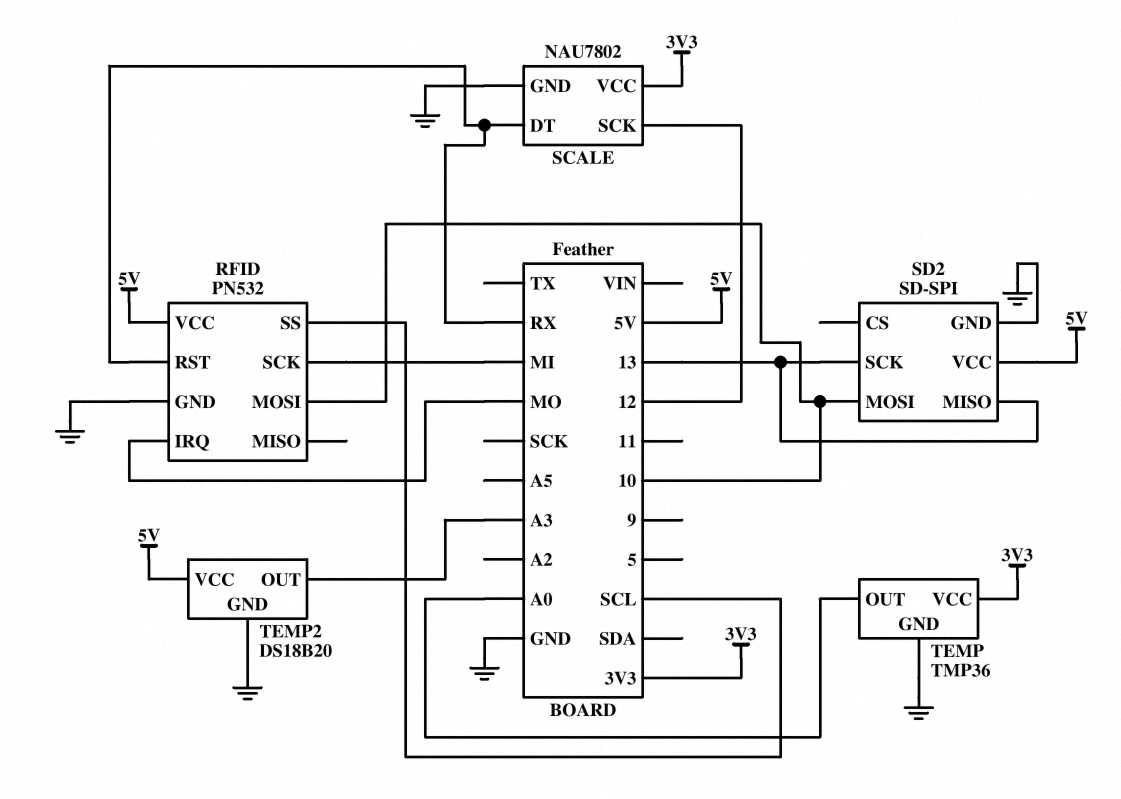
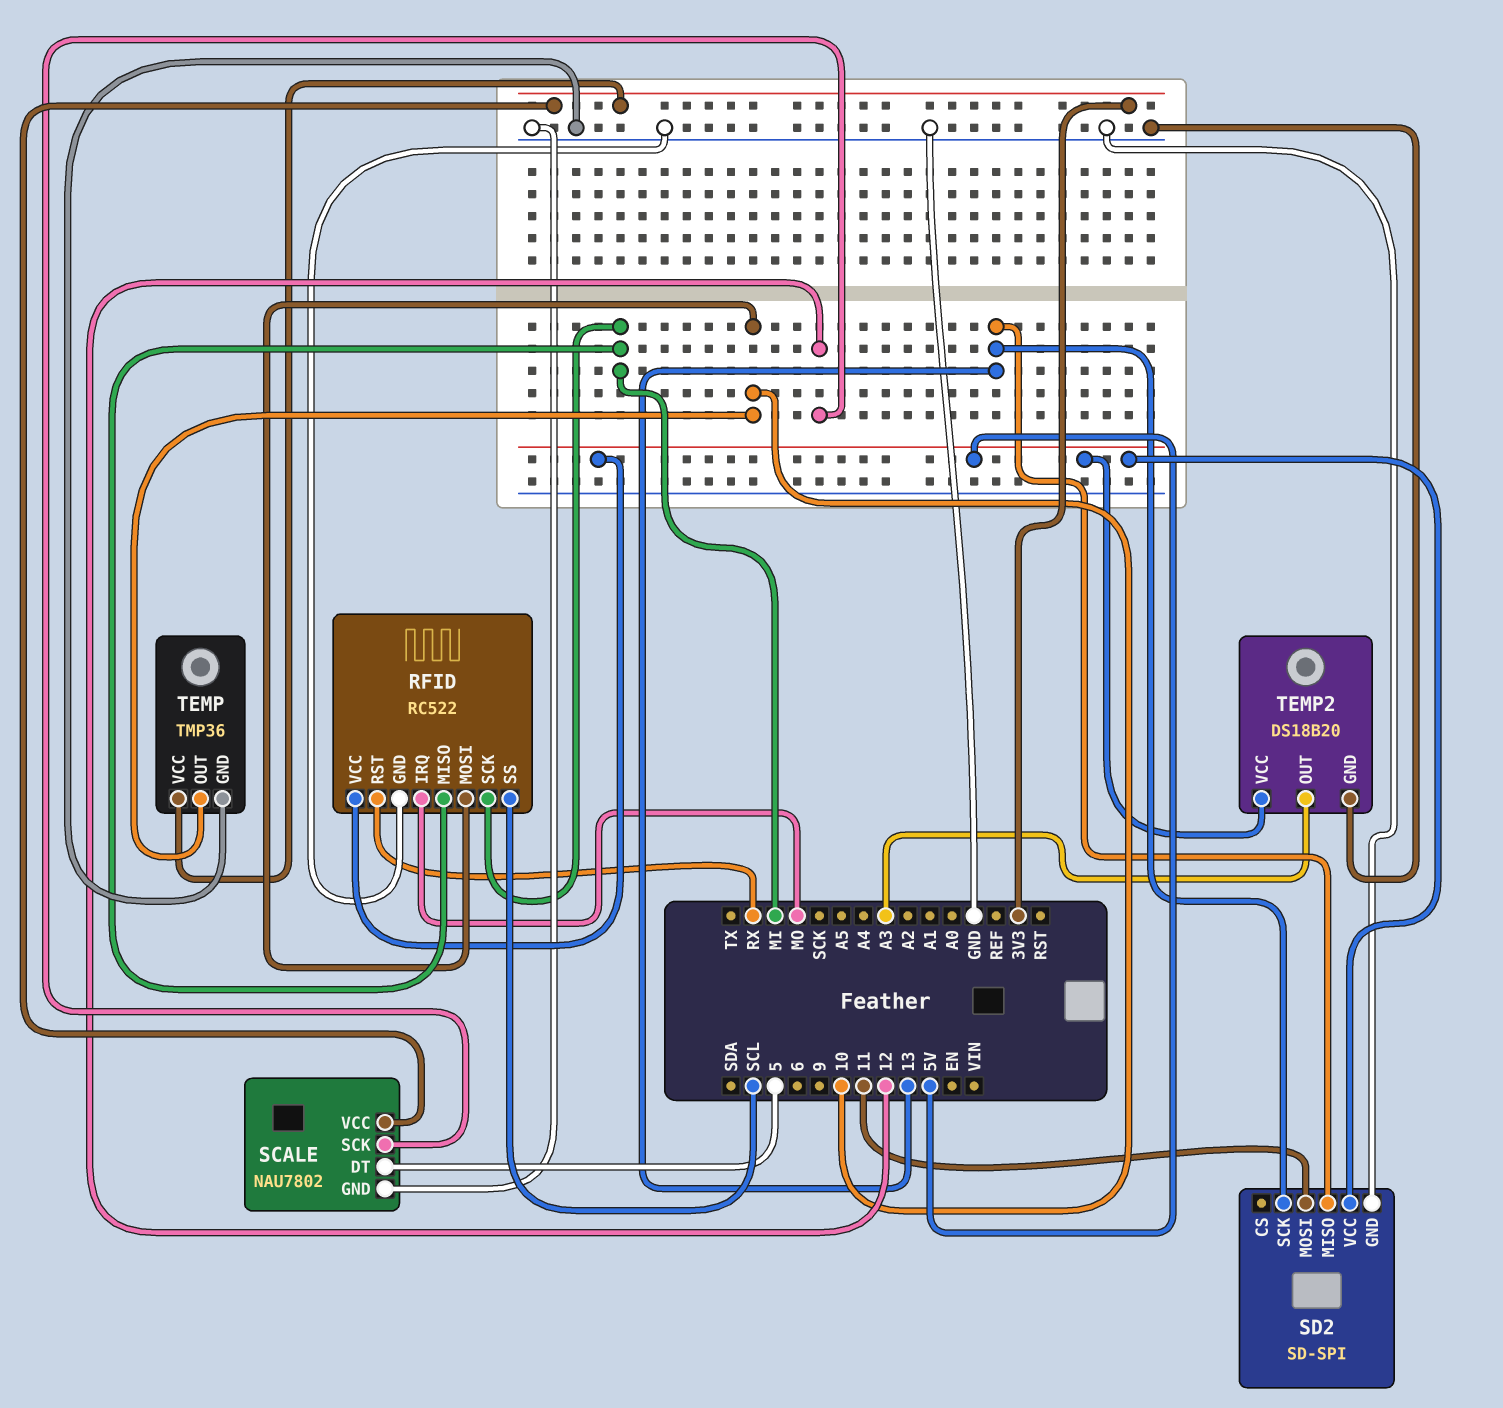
RFID: PN532 -> RC522
RFID pin MISO: none -> MI
SCALE pin DT: RX -> 5
SD2 pin MOSI: 10 -> 11
TEMP pin OUT: A0 -> 10

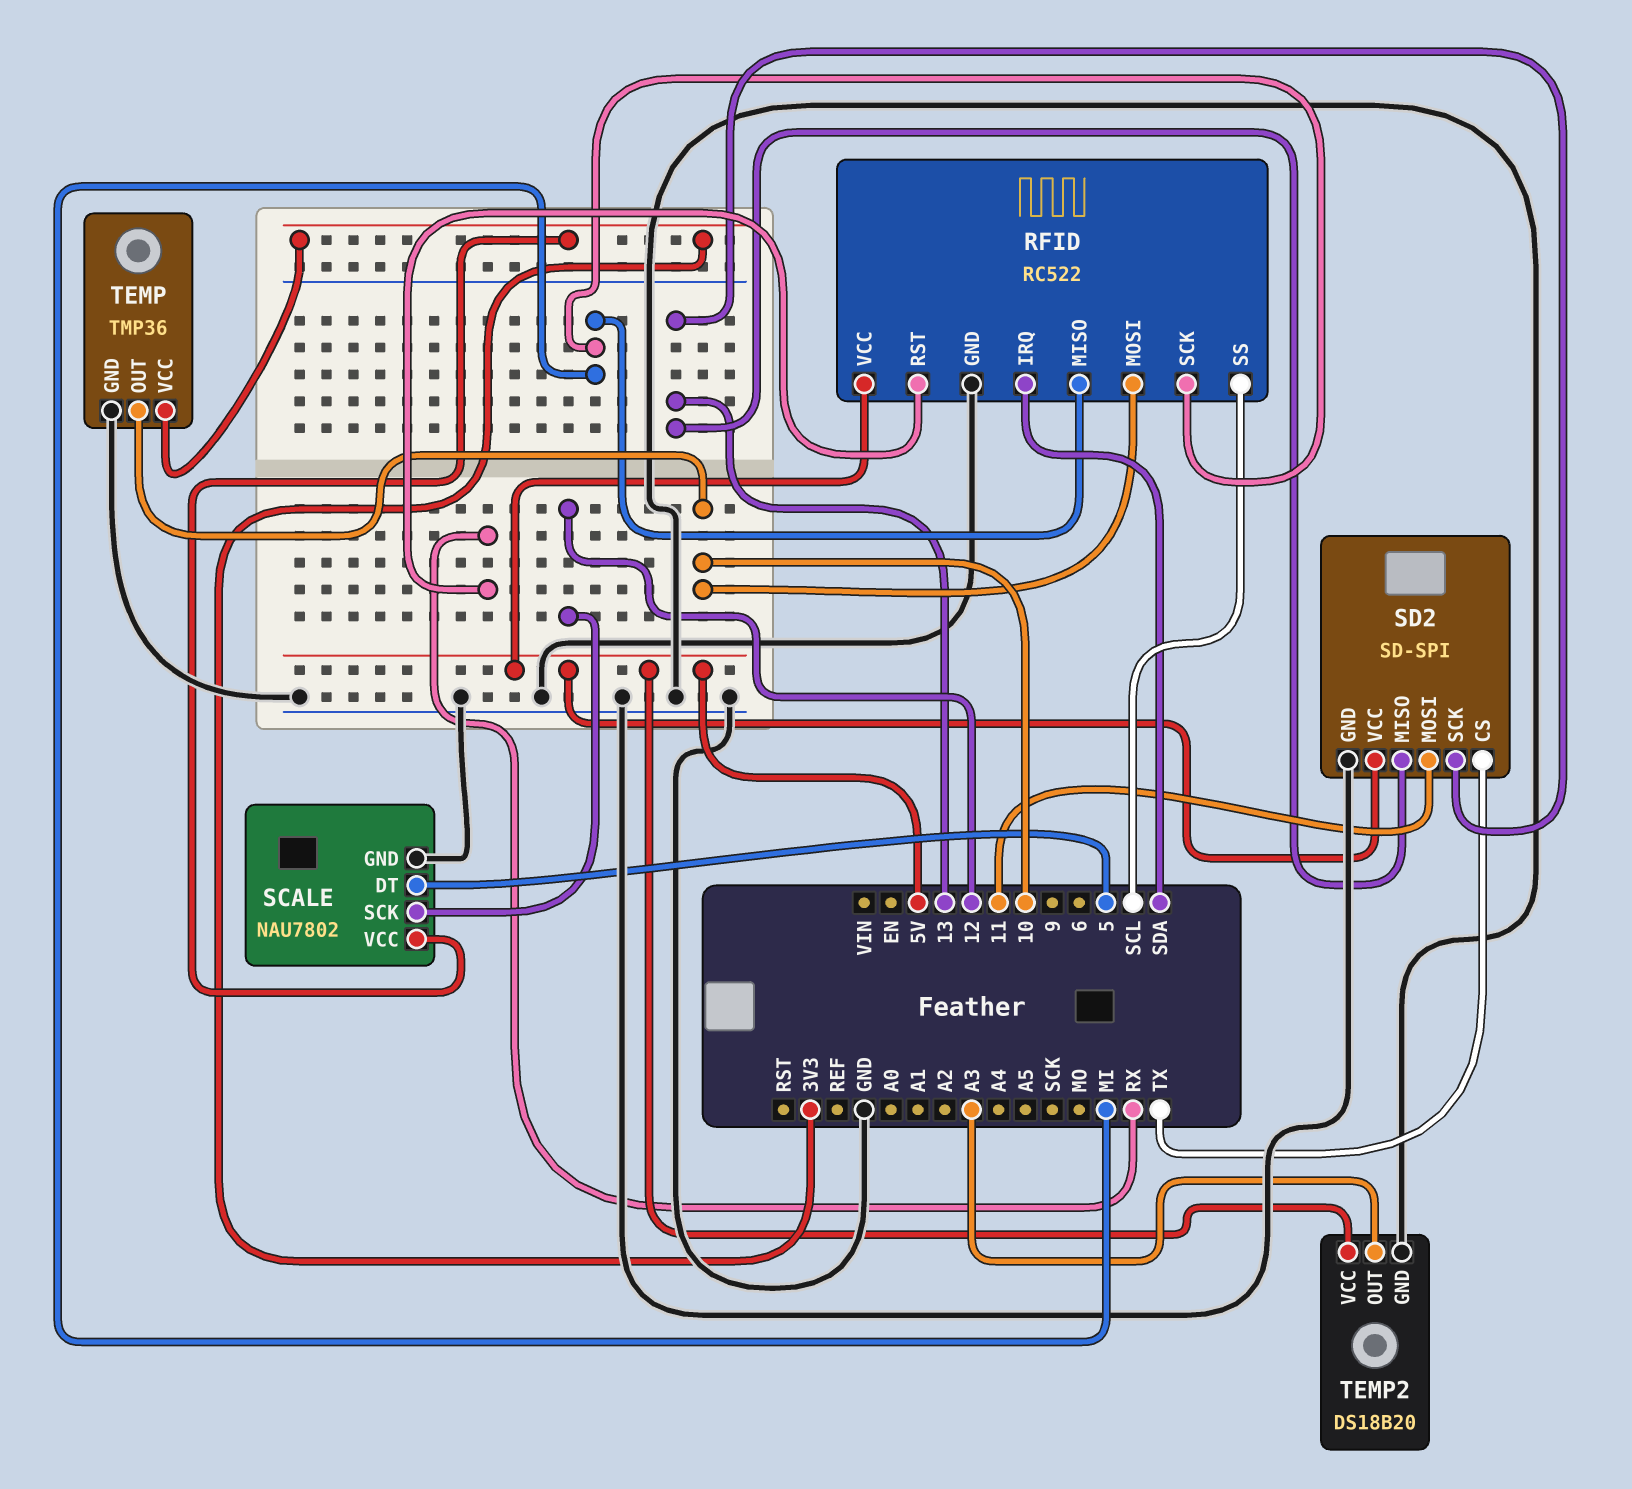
RFID pin IRQ: MO -> SDA
SD2 pin CS: none -> TX

